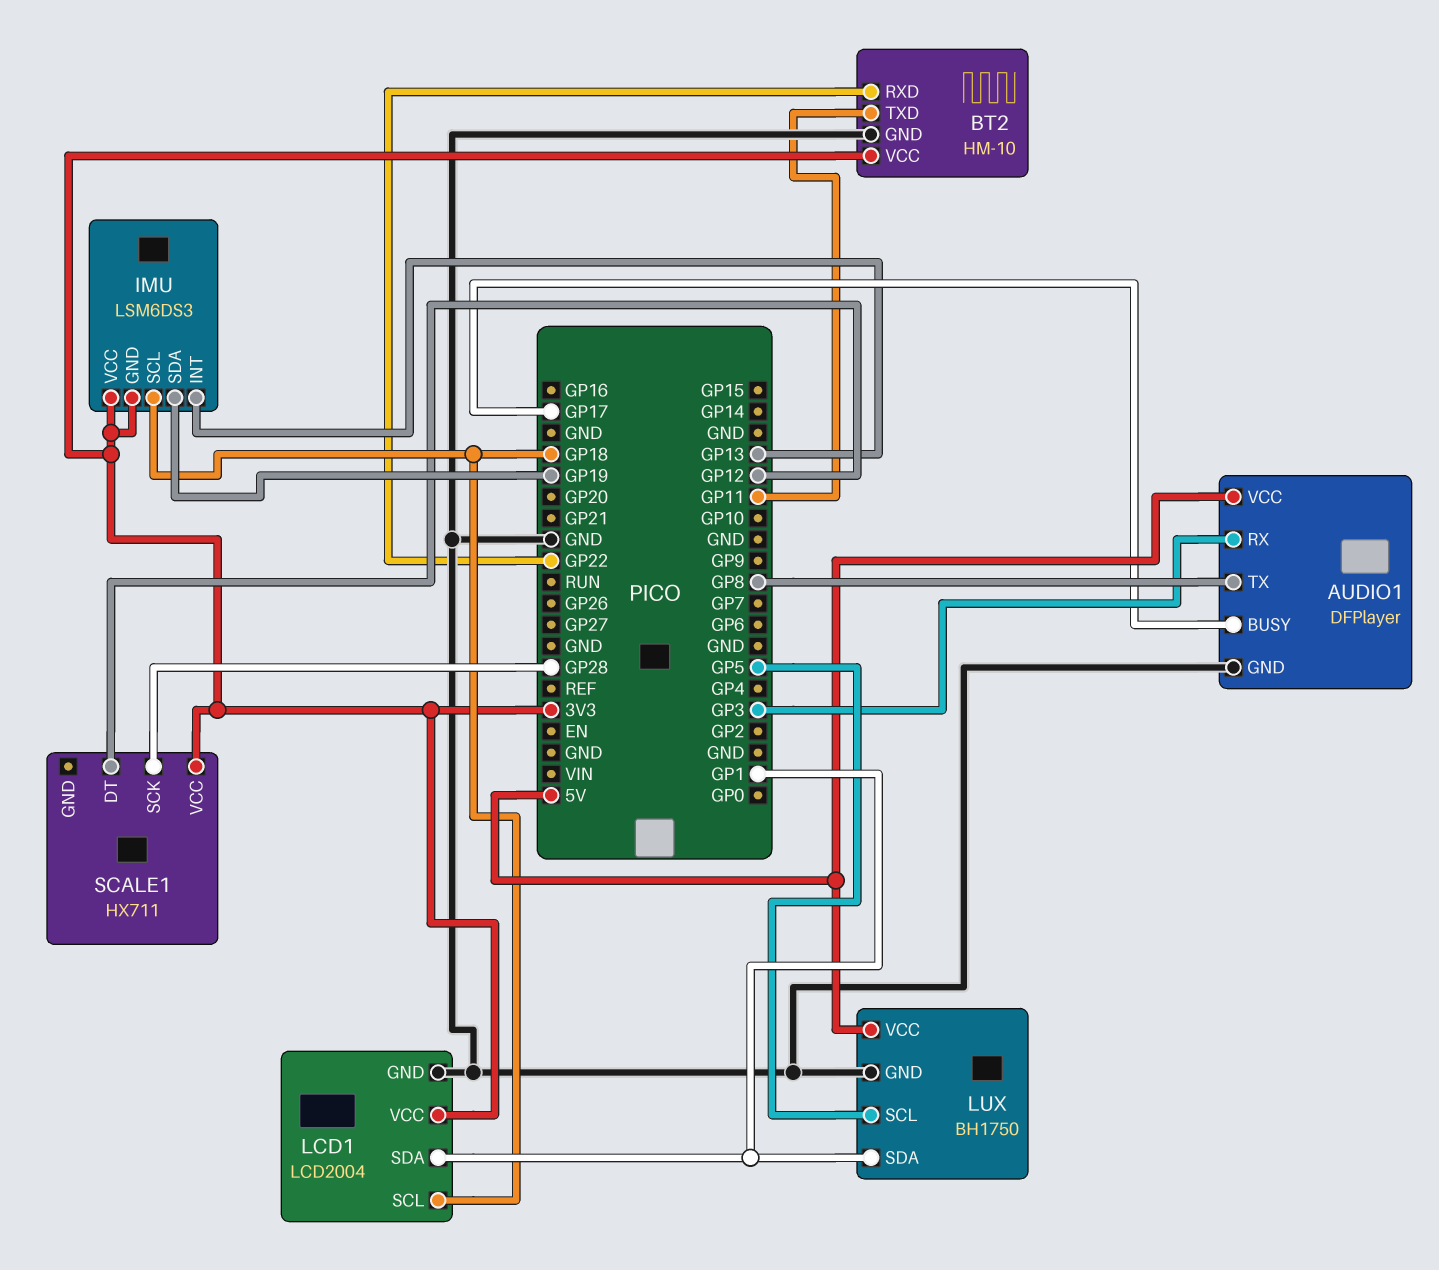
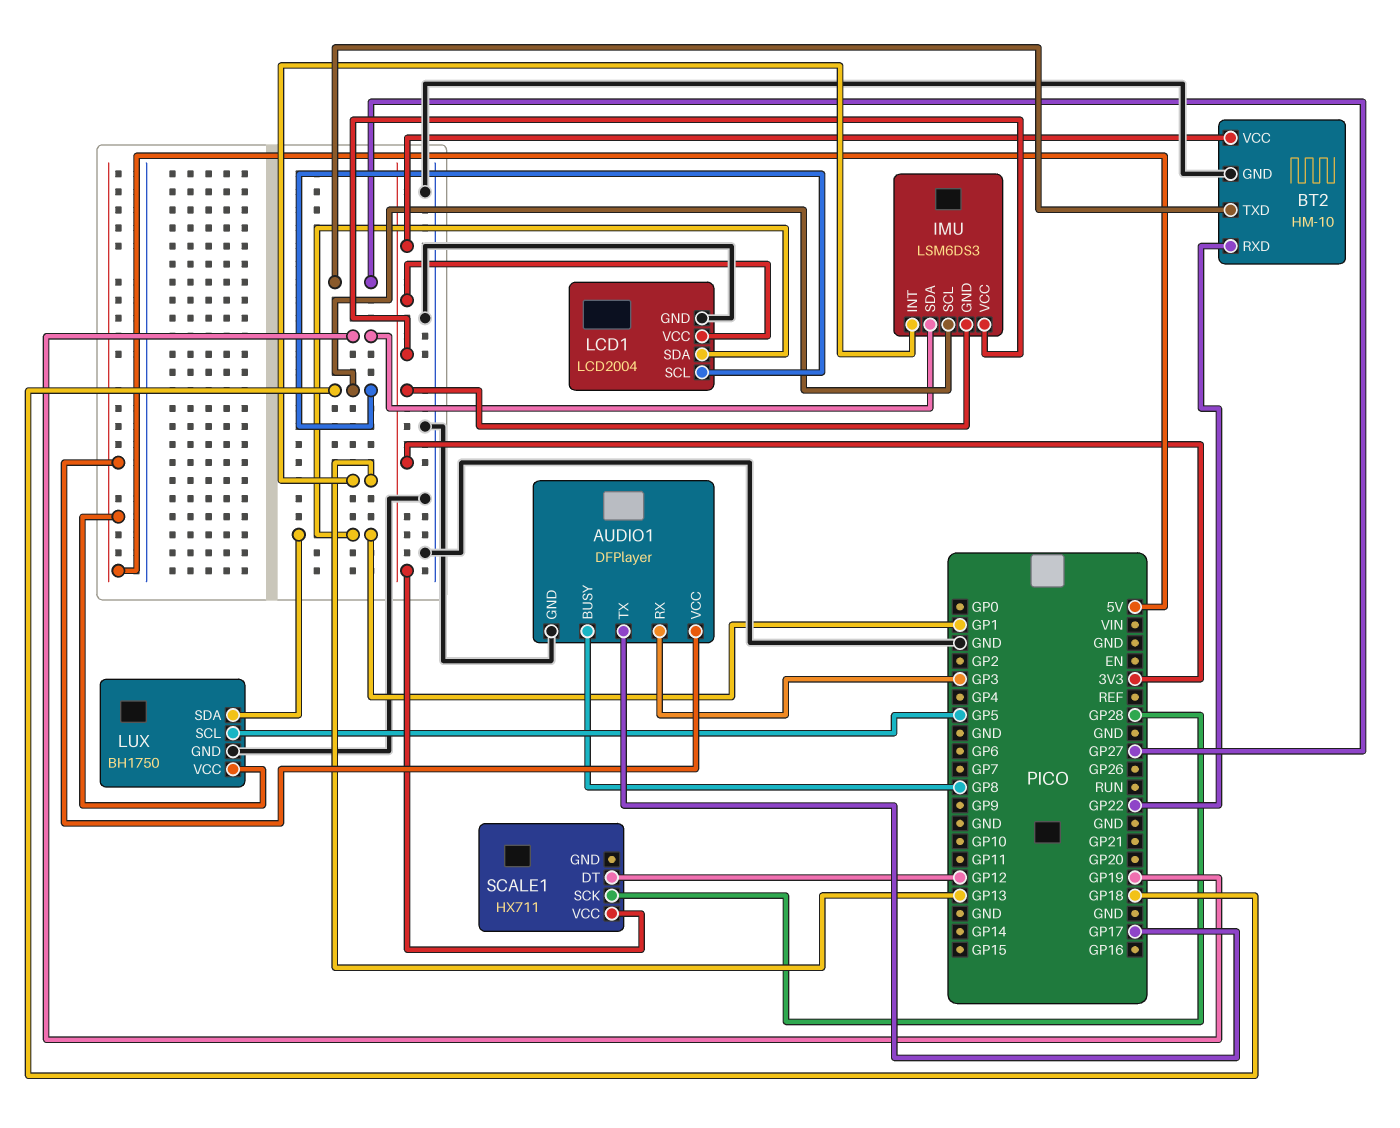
AUDIO1 pin BUSY: GP17 -> GP8
AUDIO1 pin TX: GP8 -> GP17
BT2 pin TXD: GP11 -> GP27

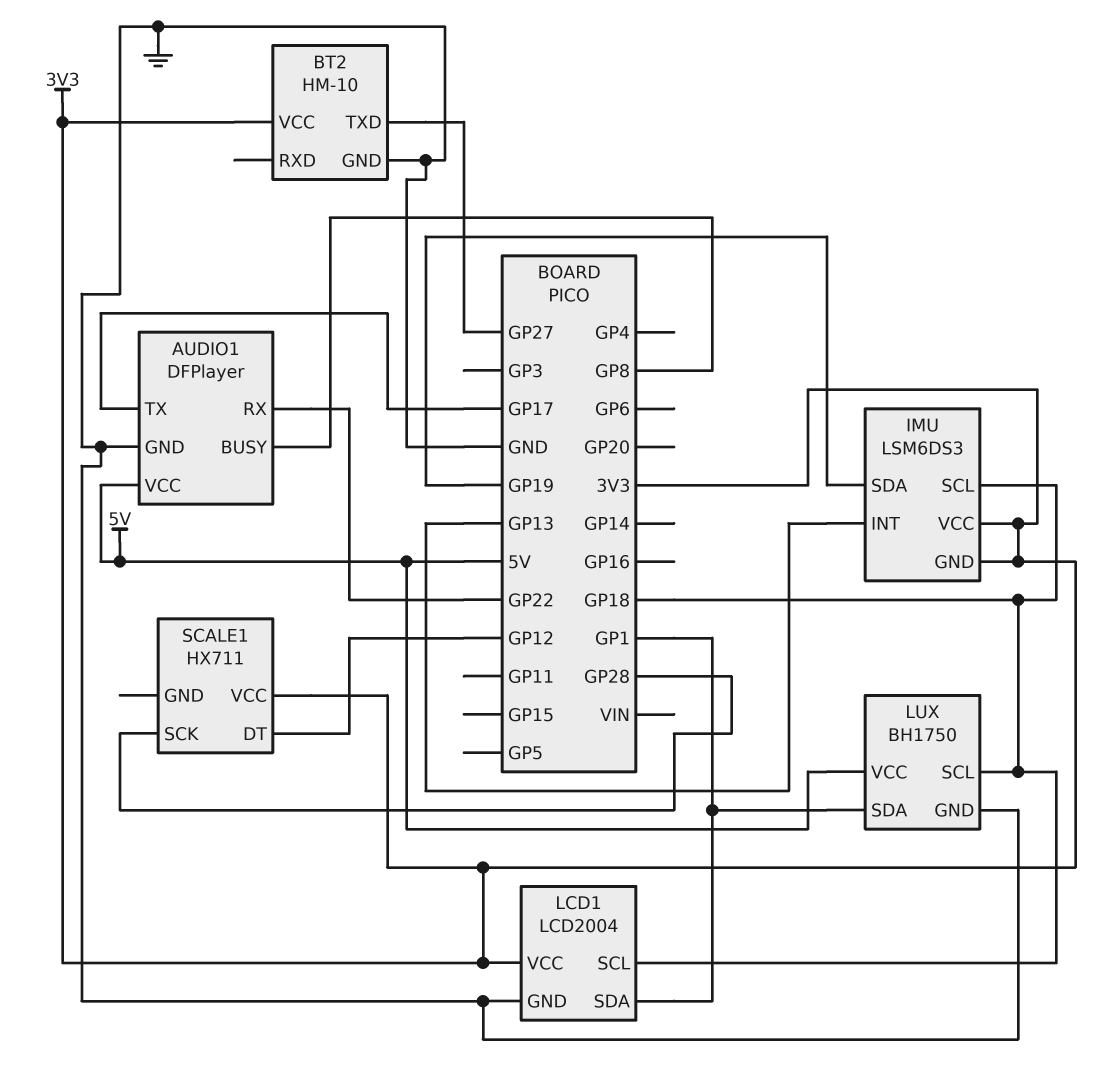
AUDIO1 pin RX: GP3 -> GP22
BT2 pin RXD: GP22 -> none
LUX pin SCL: GP5 -> GP18

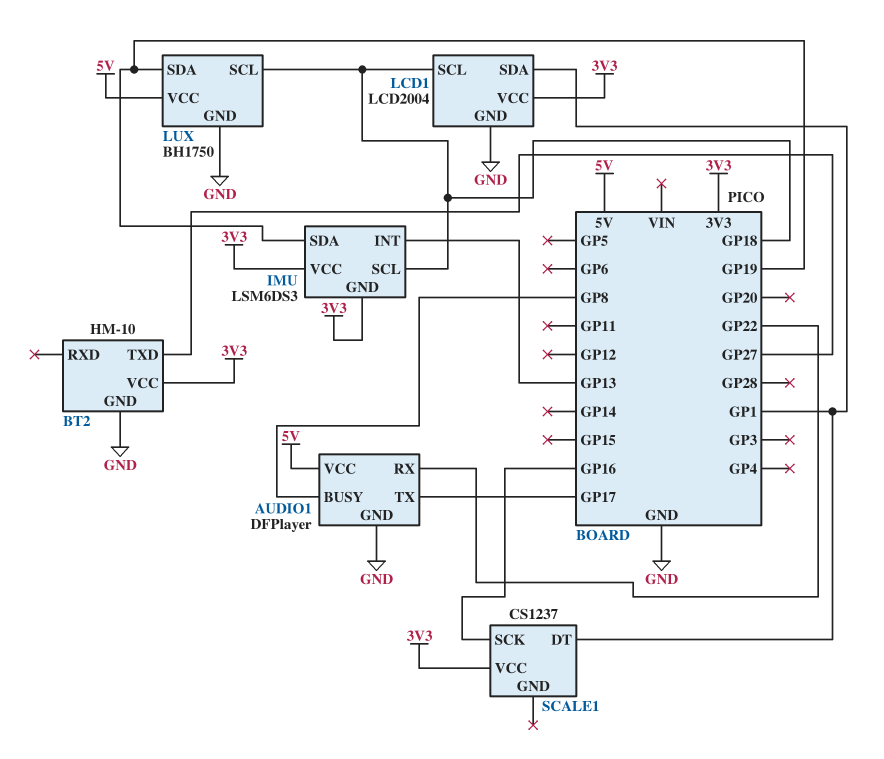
LUX pin SDA: GP1 -> GP19
SCALE1: HX711 -> CS1237
SCALE1 pin DT: GP12 -> GP1
SCALE1 pin SCK: GP28 -> GP16

